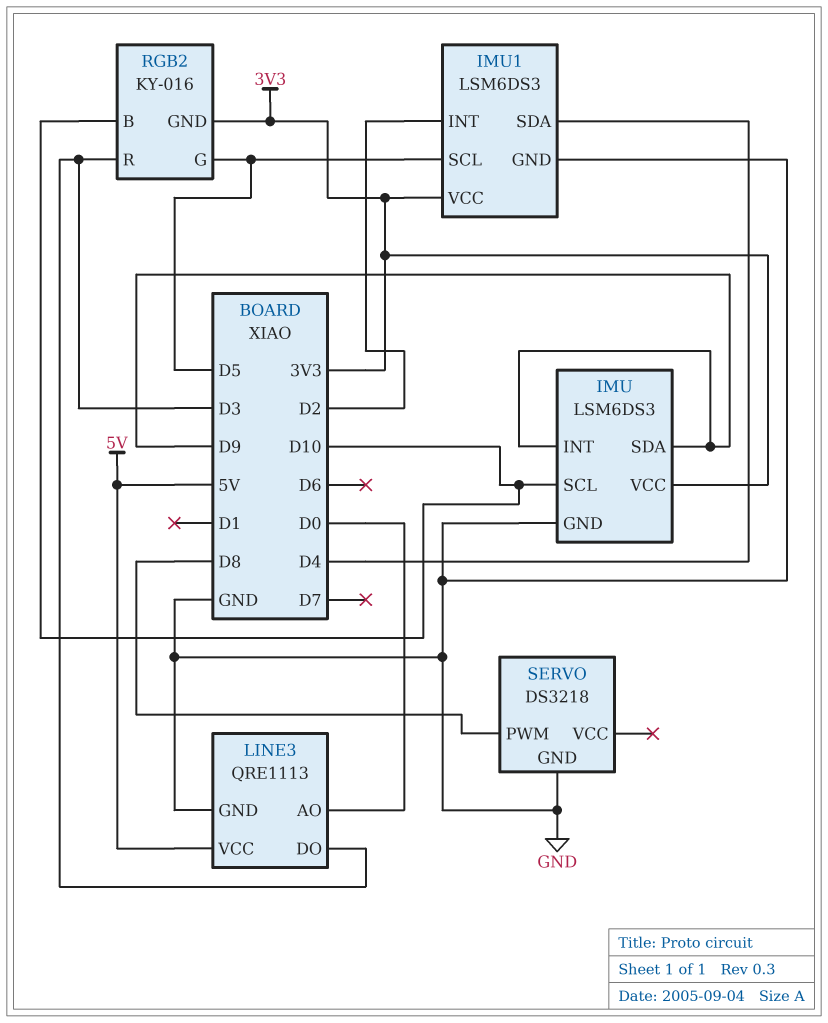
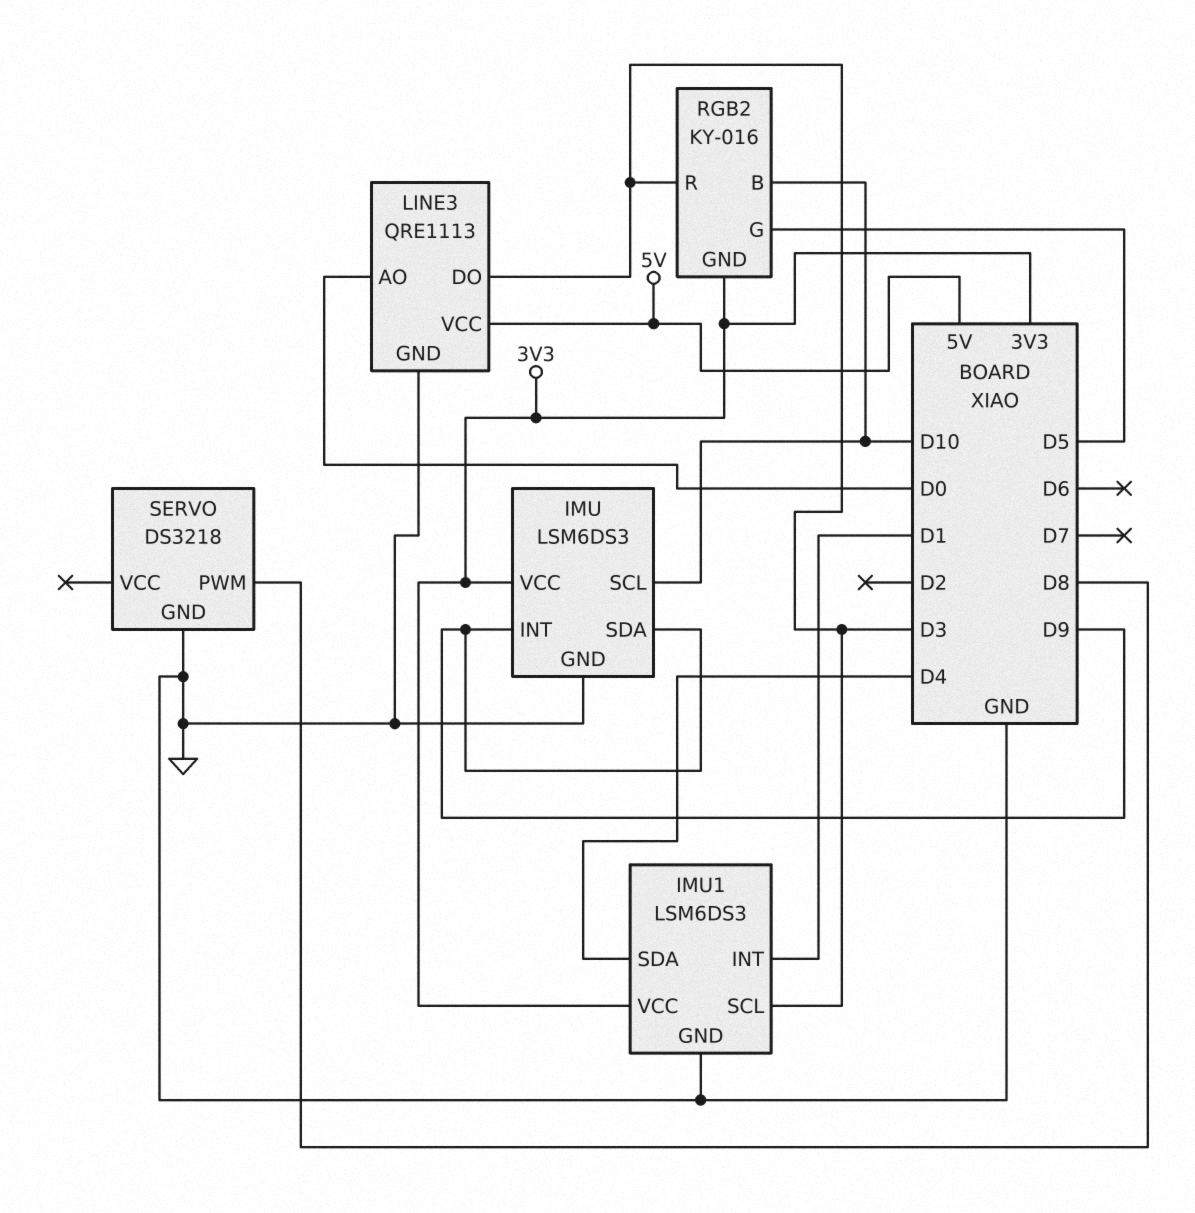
IMU1 pin INT: D2 -> D1
IMU1 pin SCL: D5 -> D3

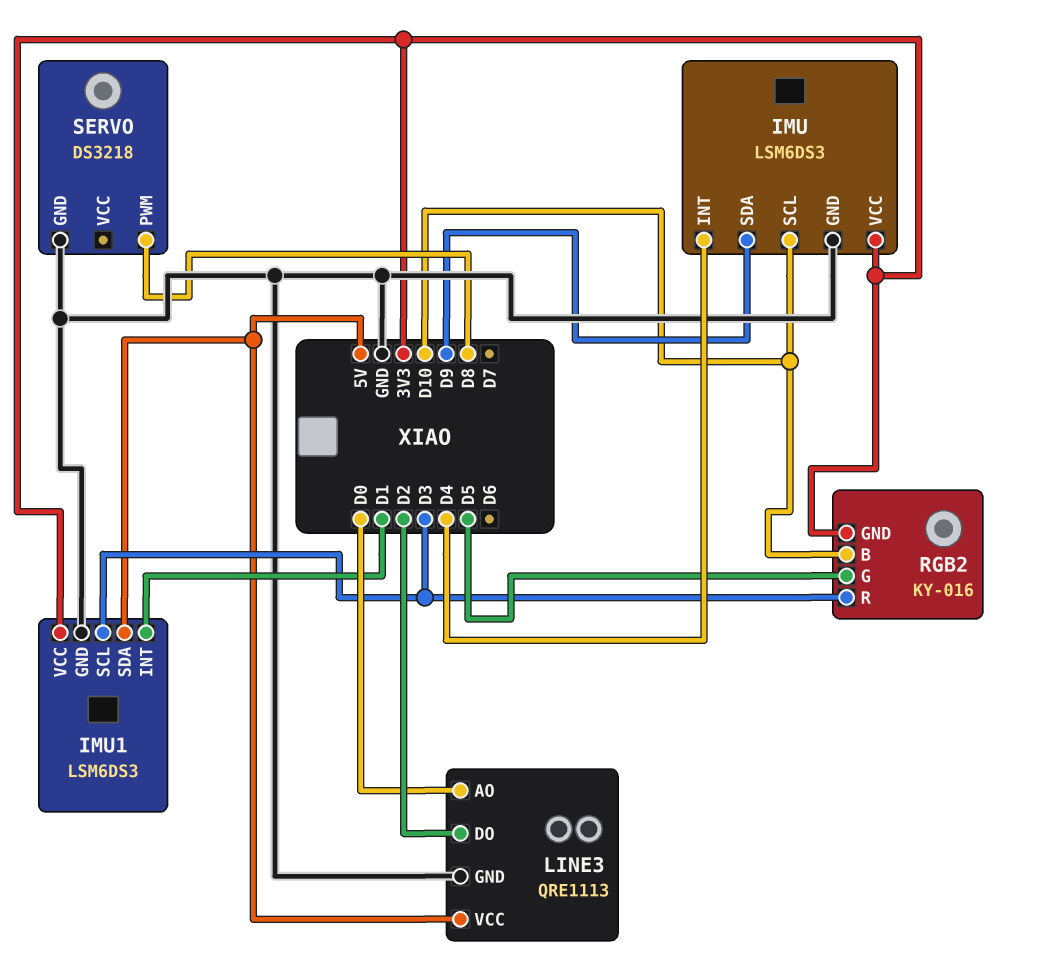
IMU pin INT: D9 -> D4
IMU1 pin SDA: D4 -> 5V
LINE3 pin DO: D3 -> D2

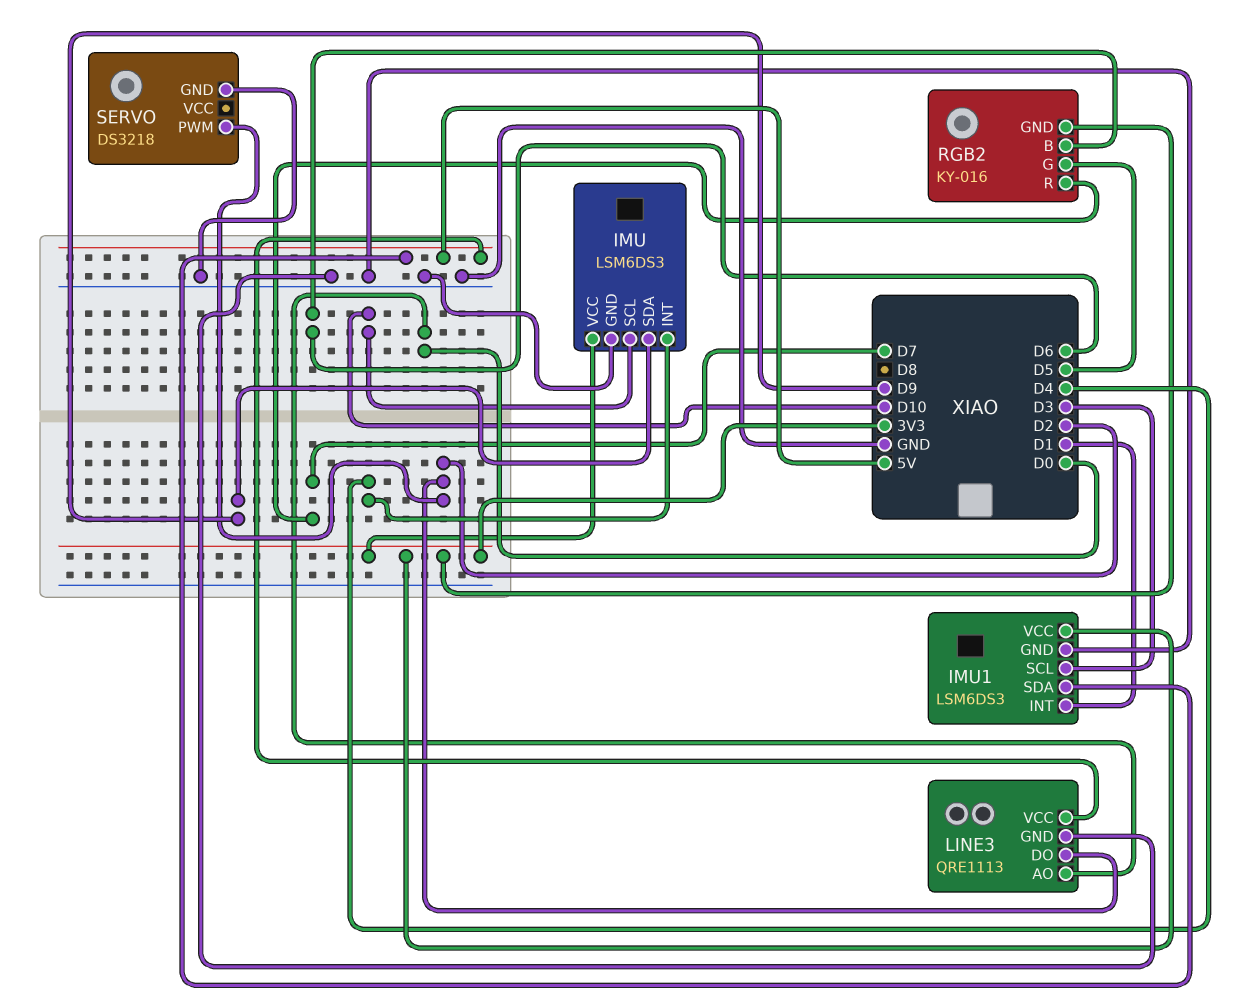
RGB2 pin B: D10 -> D6
RGB2 pin R: D3 -> D7
SERVO pin PWM: D8 -> D2

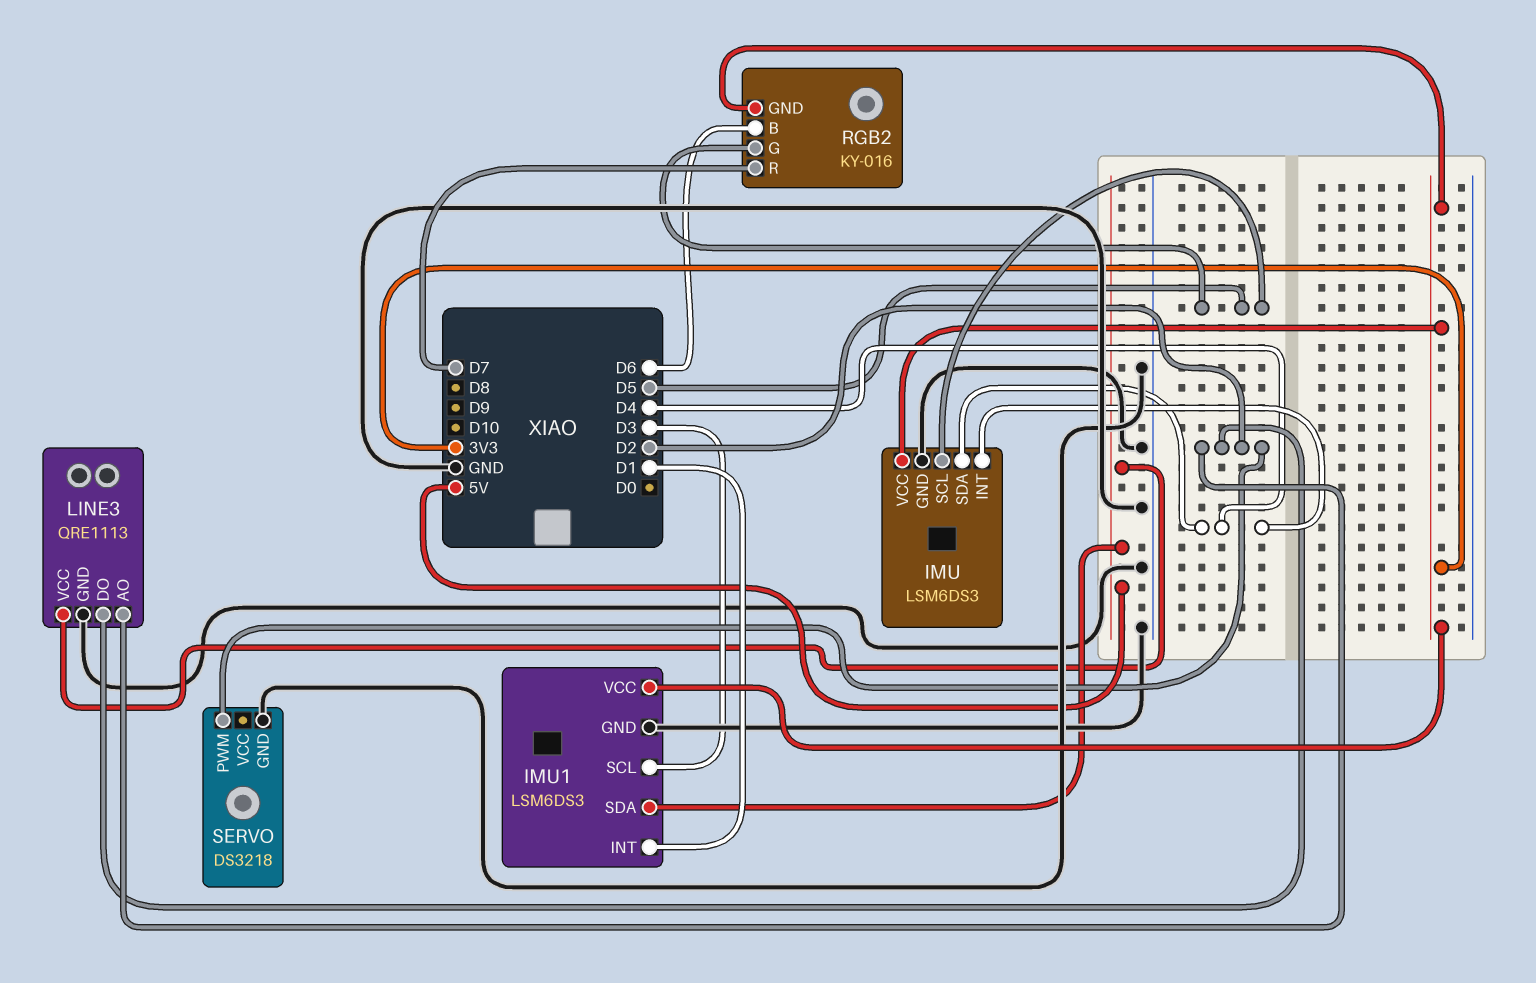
IMU pin SCL: D10 -> D5
IMU pin SDA: D9 -> D4
LINE3 pin AO: D0 -> D2

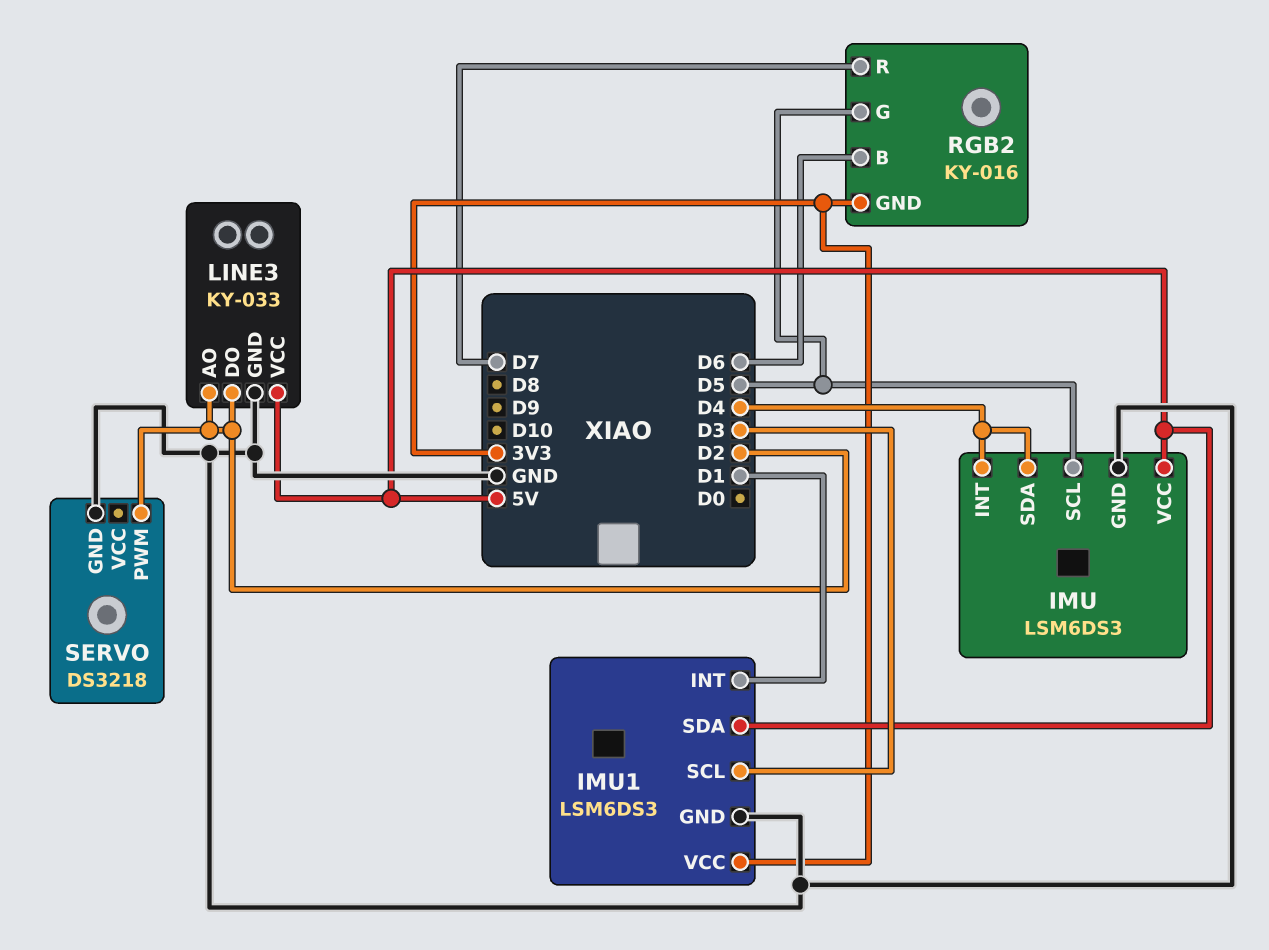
IMU pin VCC: 3V3 -> 5V
LINE3: QRE1113 -> KY-033

